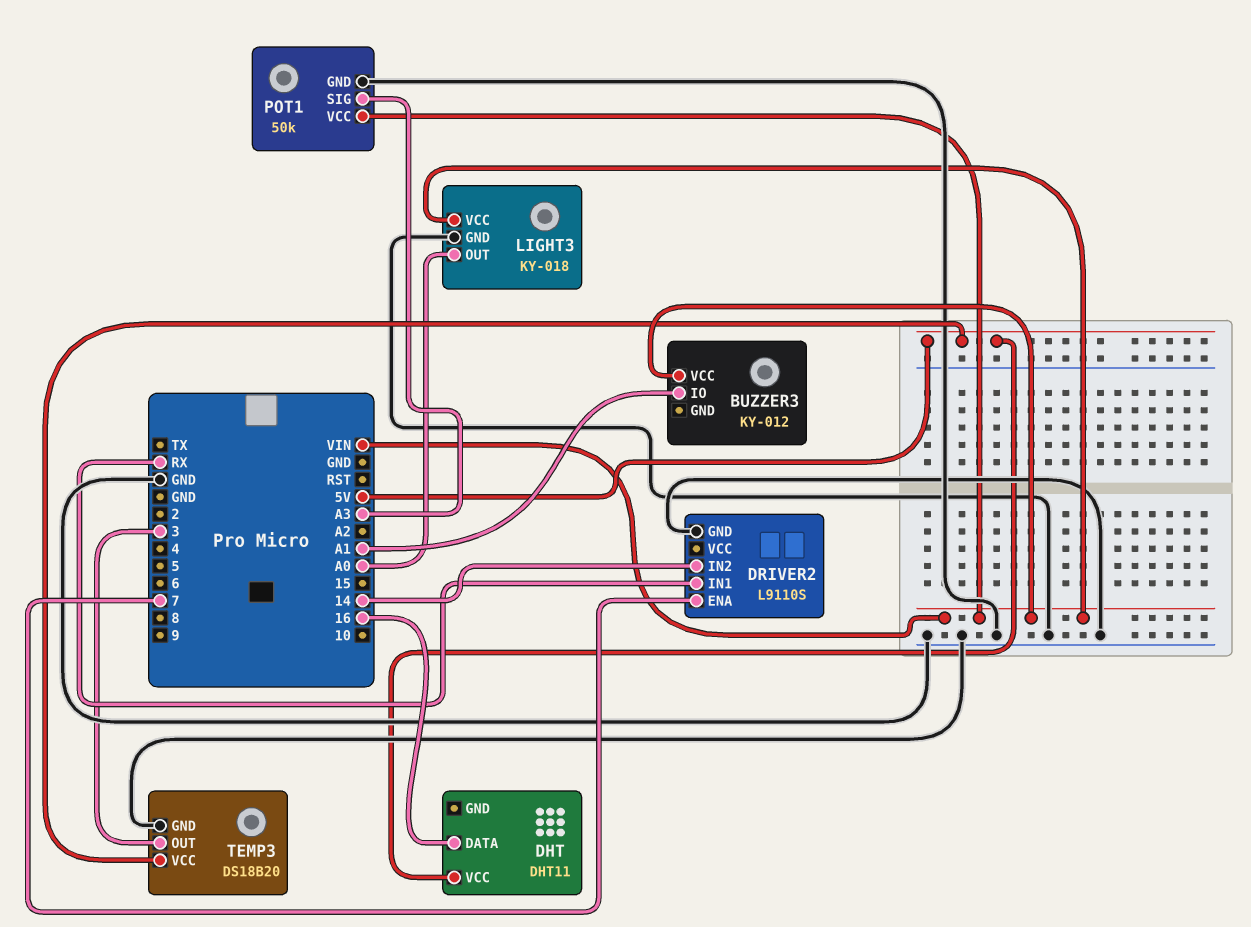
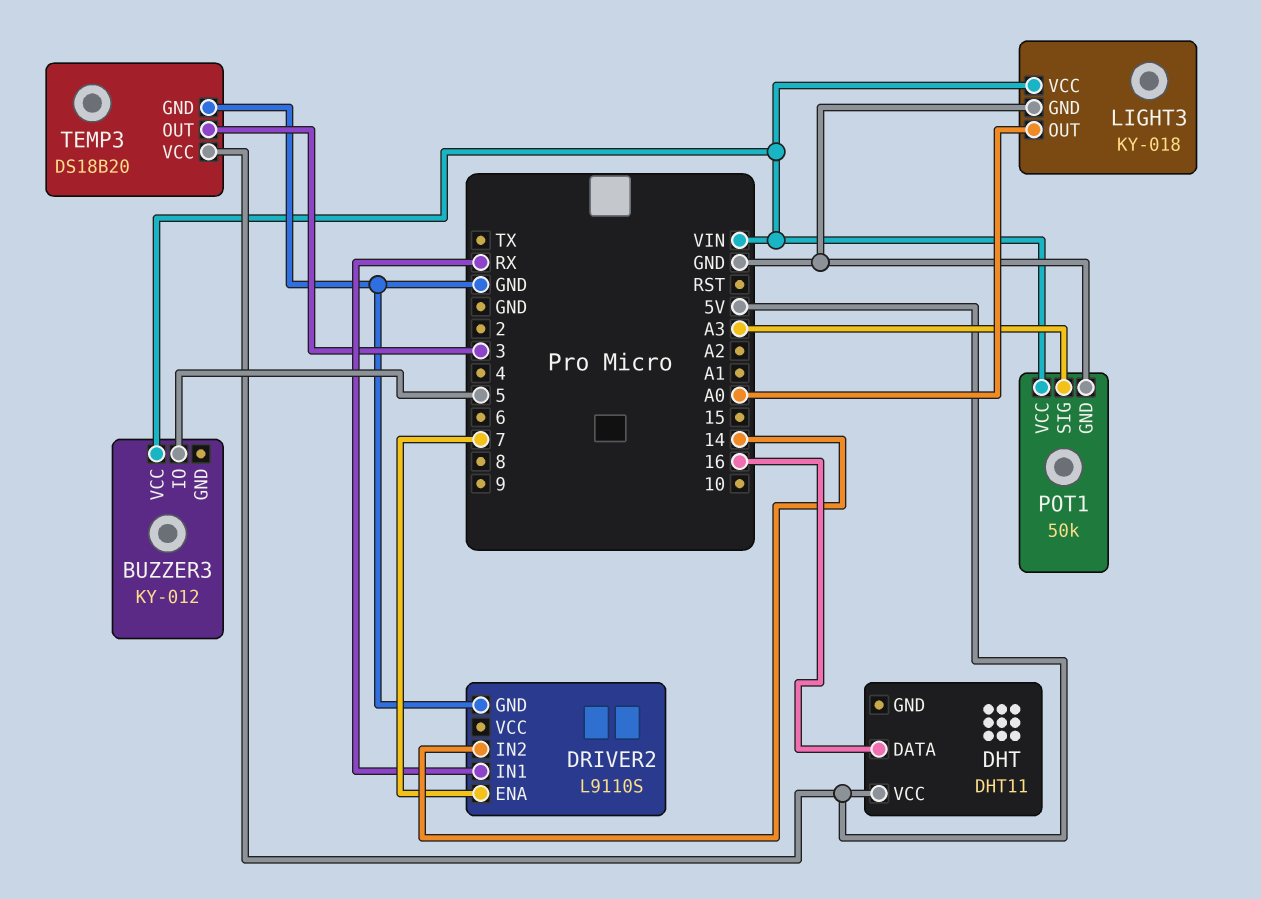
BUZZER3 pin IO: A1 -> 5

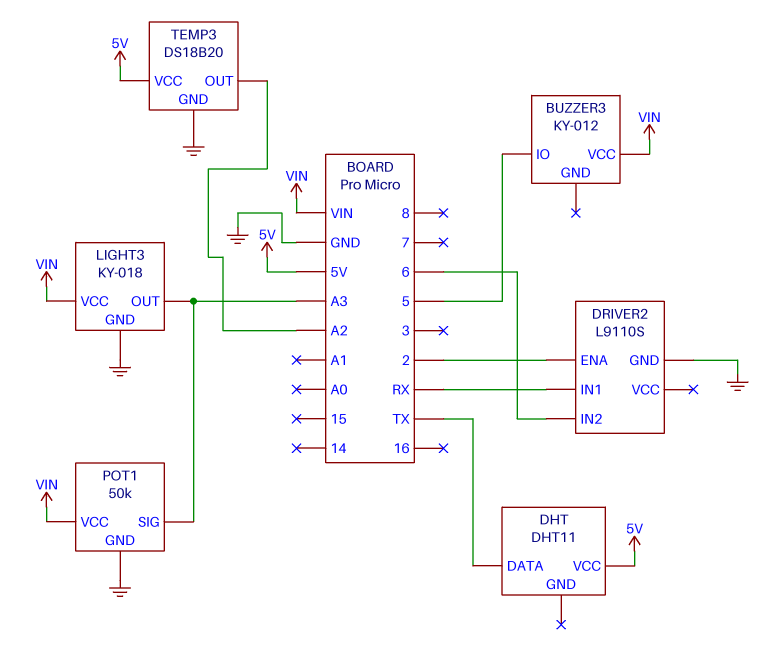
DHT pin DATA: 16 -> TX
DRIVER2 pin ENA: 7 -> 2
DRIVER2 pin IN2: 14 -> 6
LIGHT3 pin OUT: A0 -> A3
TEMP3 pin OUT: 3 -> A2

